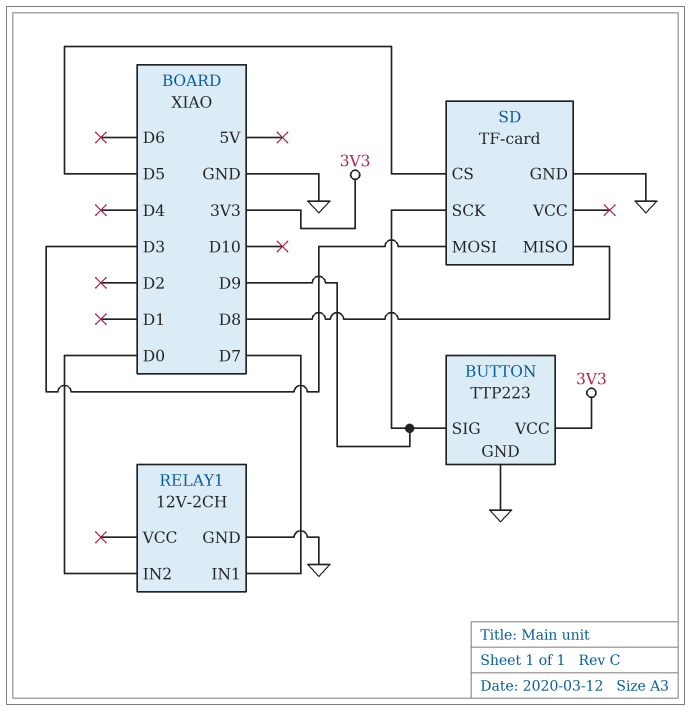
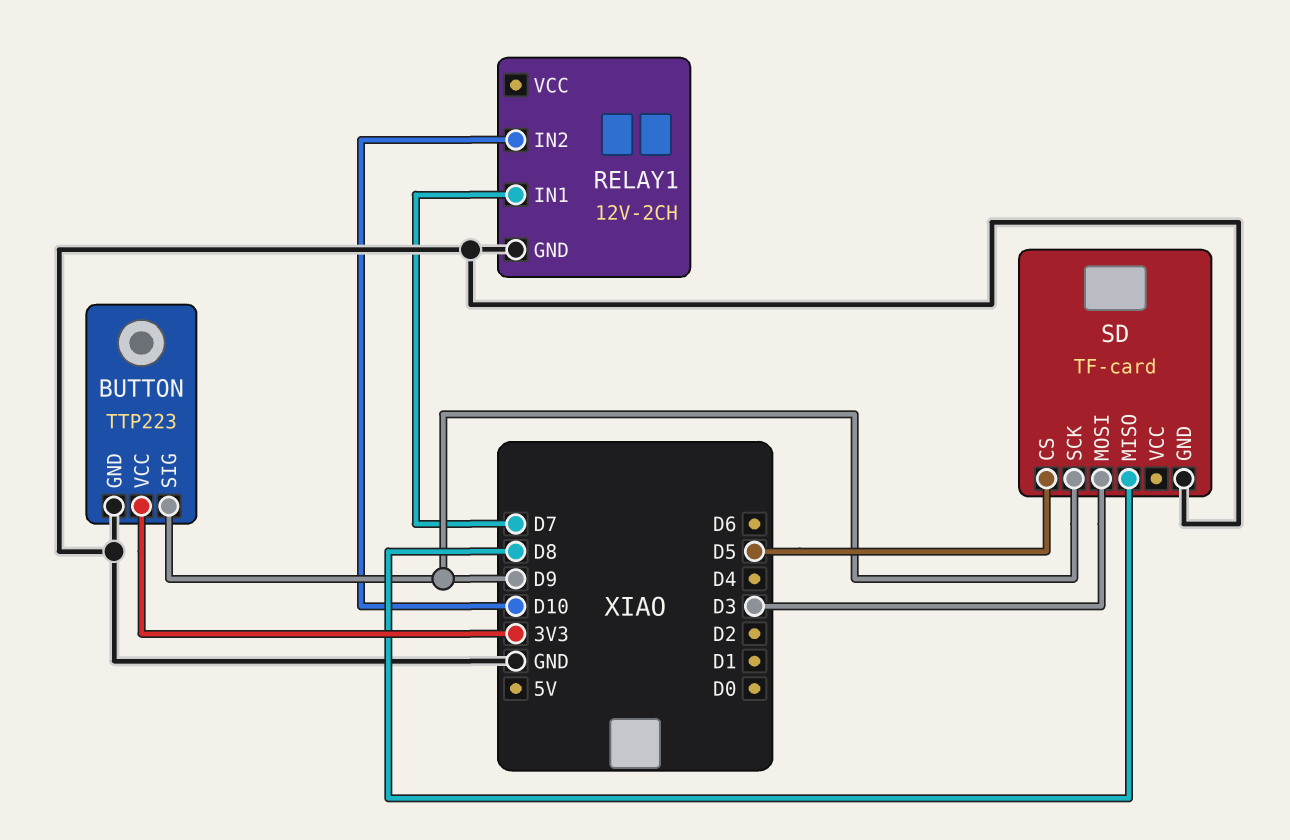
RELAY1 pin IN2: D0 -> D10

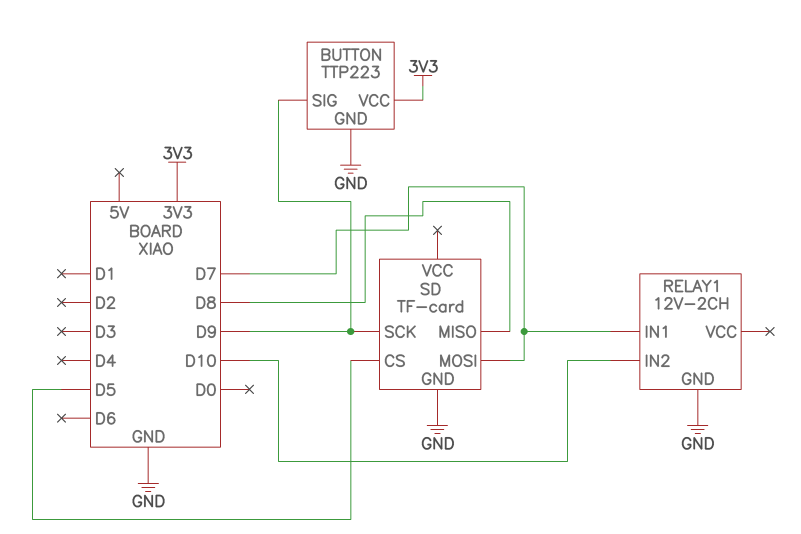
SD pin MOSI: D3 -> D7

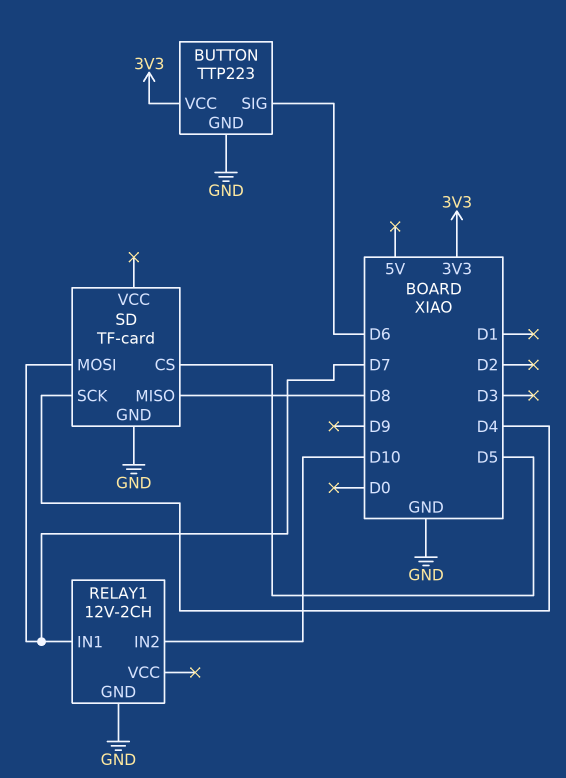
BUTTON pin SIG: D9 -> D6
SD pin SCK: D9 -> D4

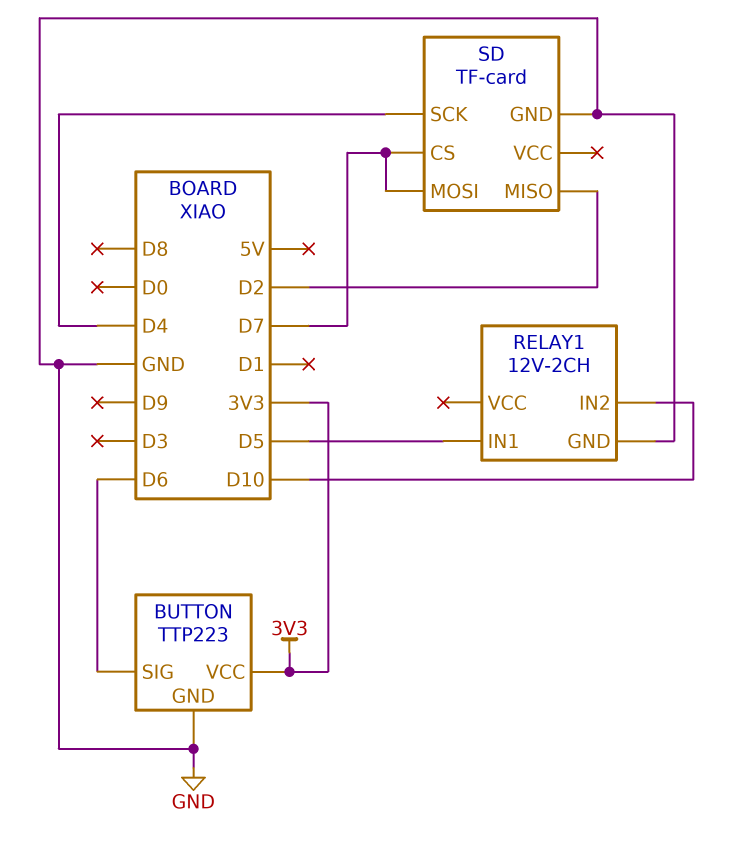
RELAY1 pin IN1: D7 -> D5
SD pin CS: D5 -> D7
SD pin MISO: D8 -> D2

